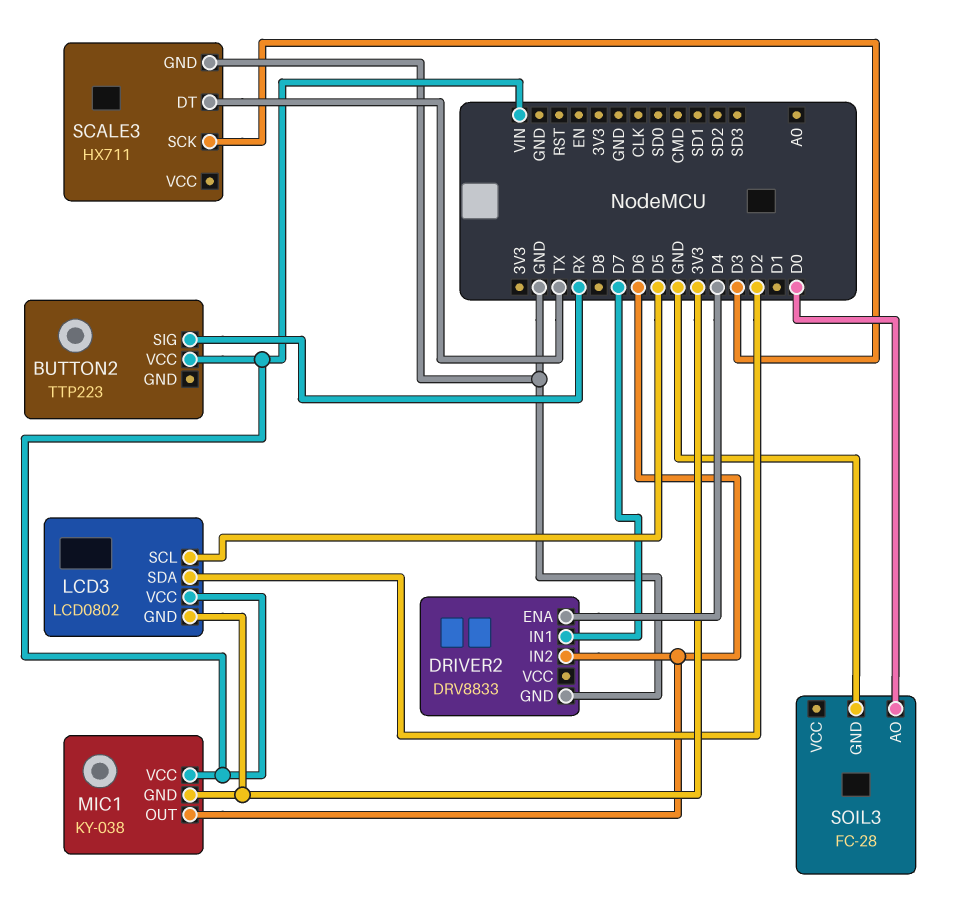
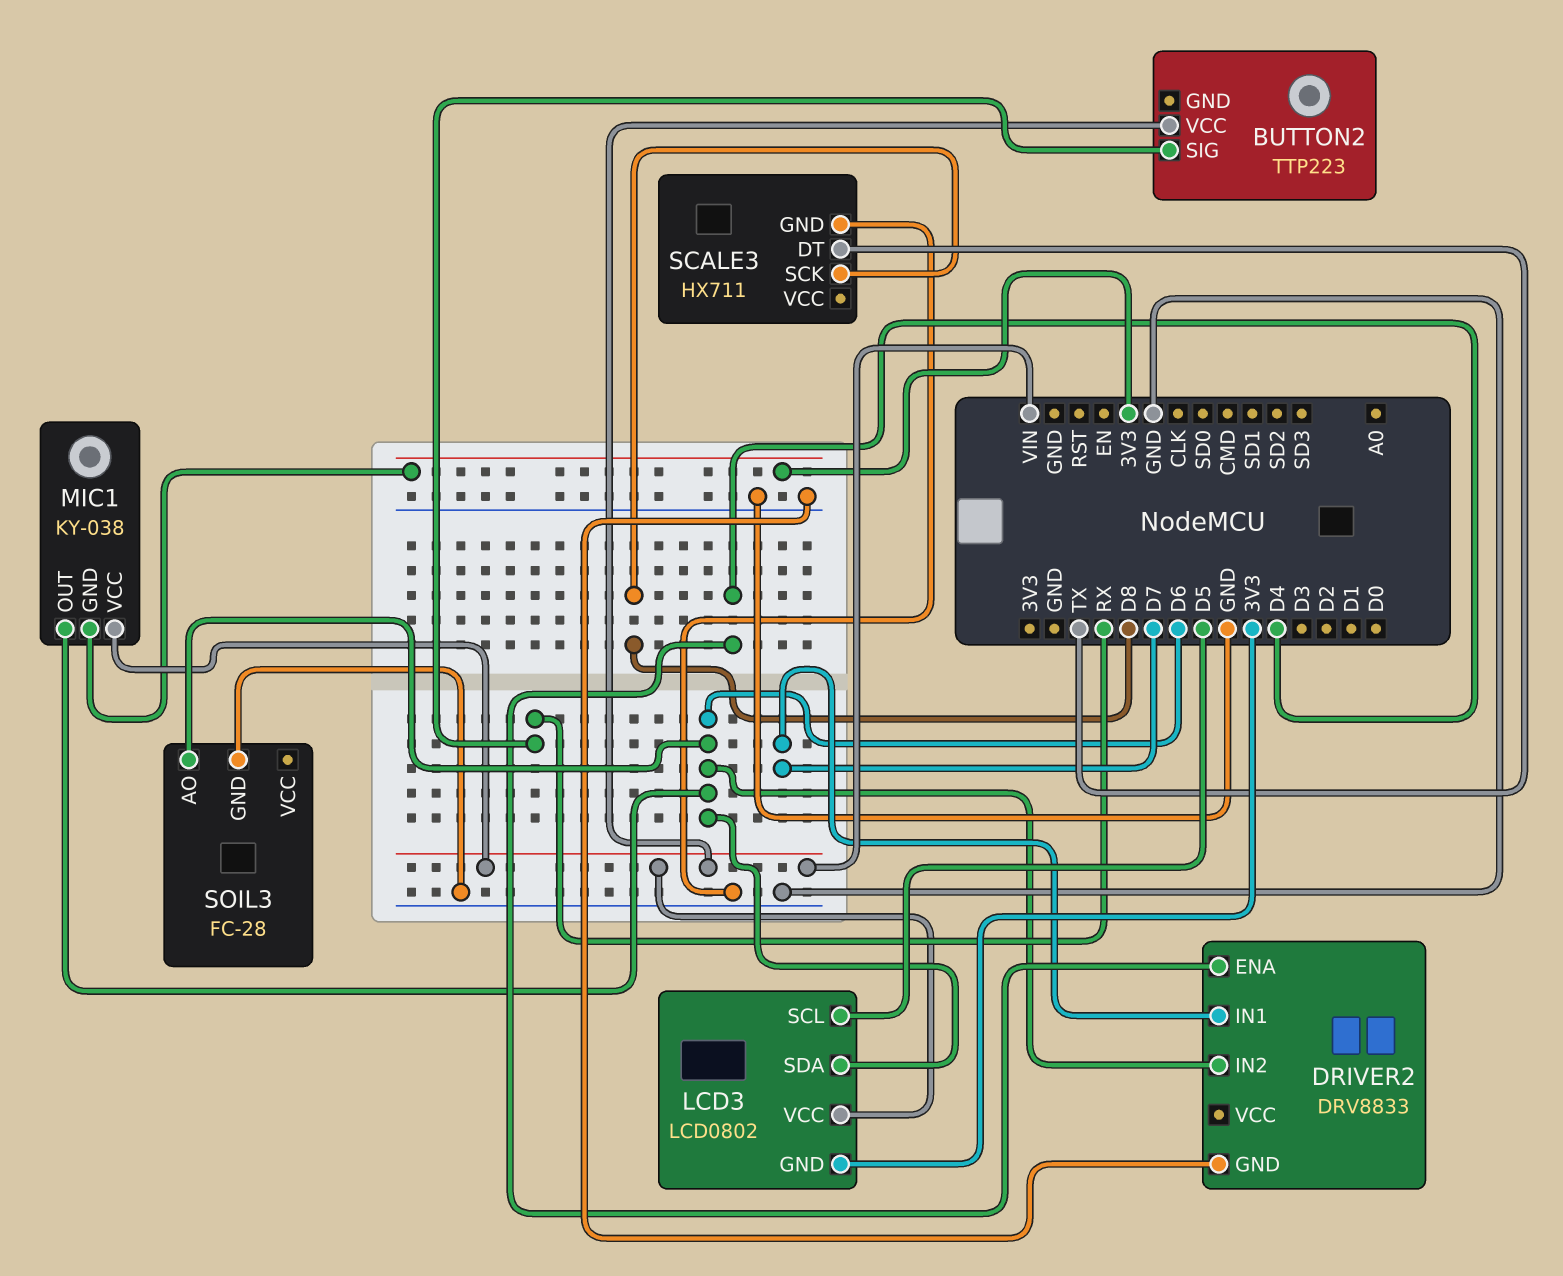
LCD3 pin SDA: D2 -> D6
SCALE3 pin SCK: D3 -> D8
SOIL3 pin AO: D0 -> D6

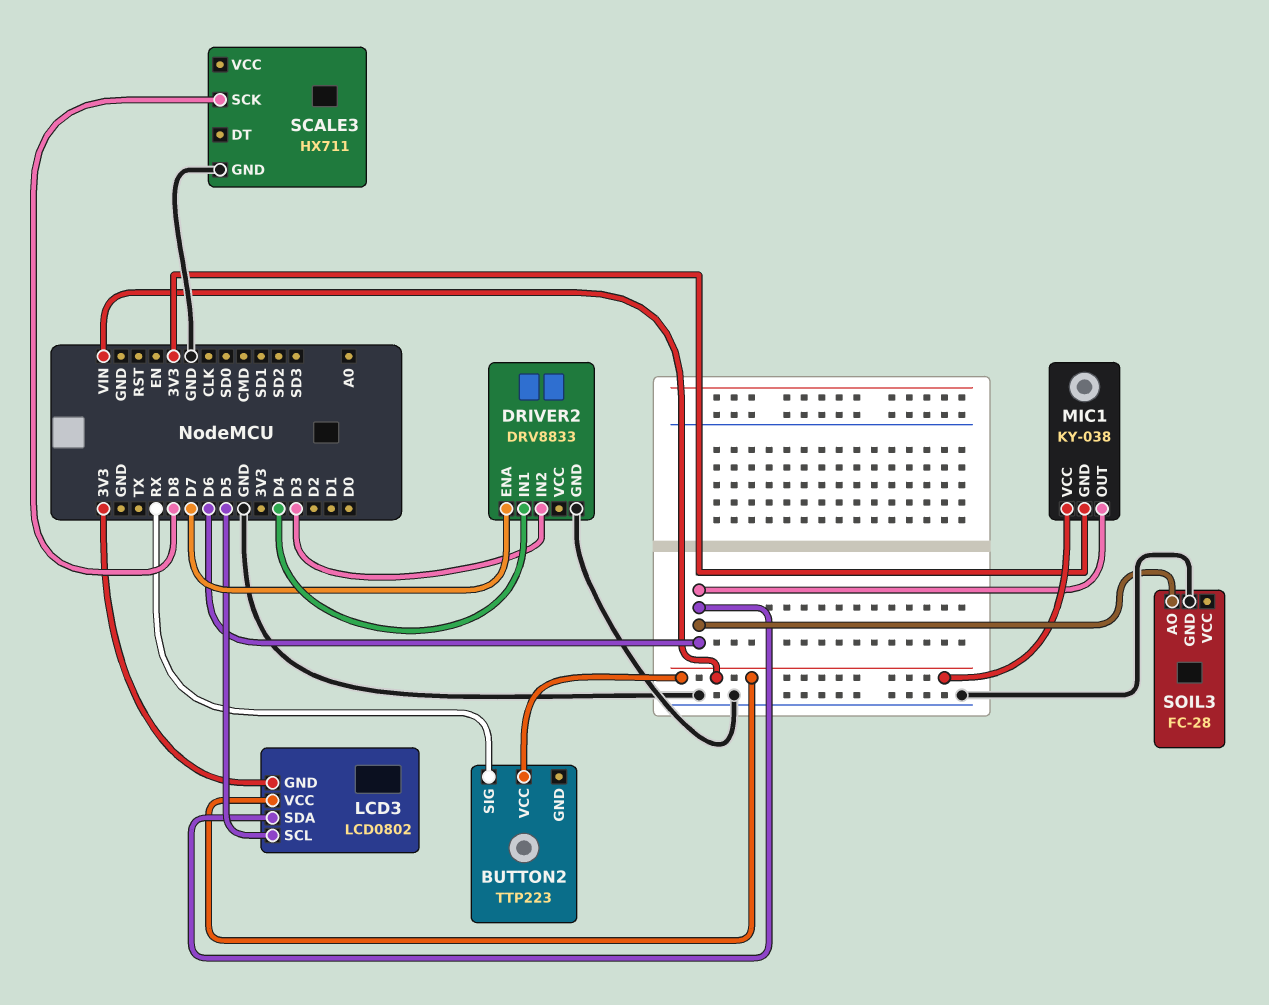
DRIVER2 pin ENA: D4 -> D7
DRIVER2 pin IN1: D7 -> D4
DRIVER2 pin IN2: D6 -> D3
SCALE3 pin DT: TX -> none

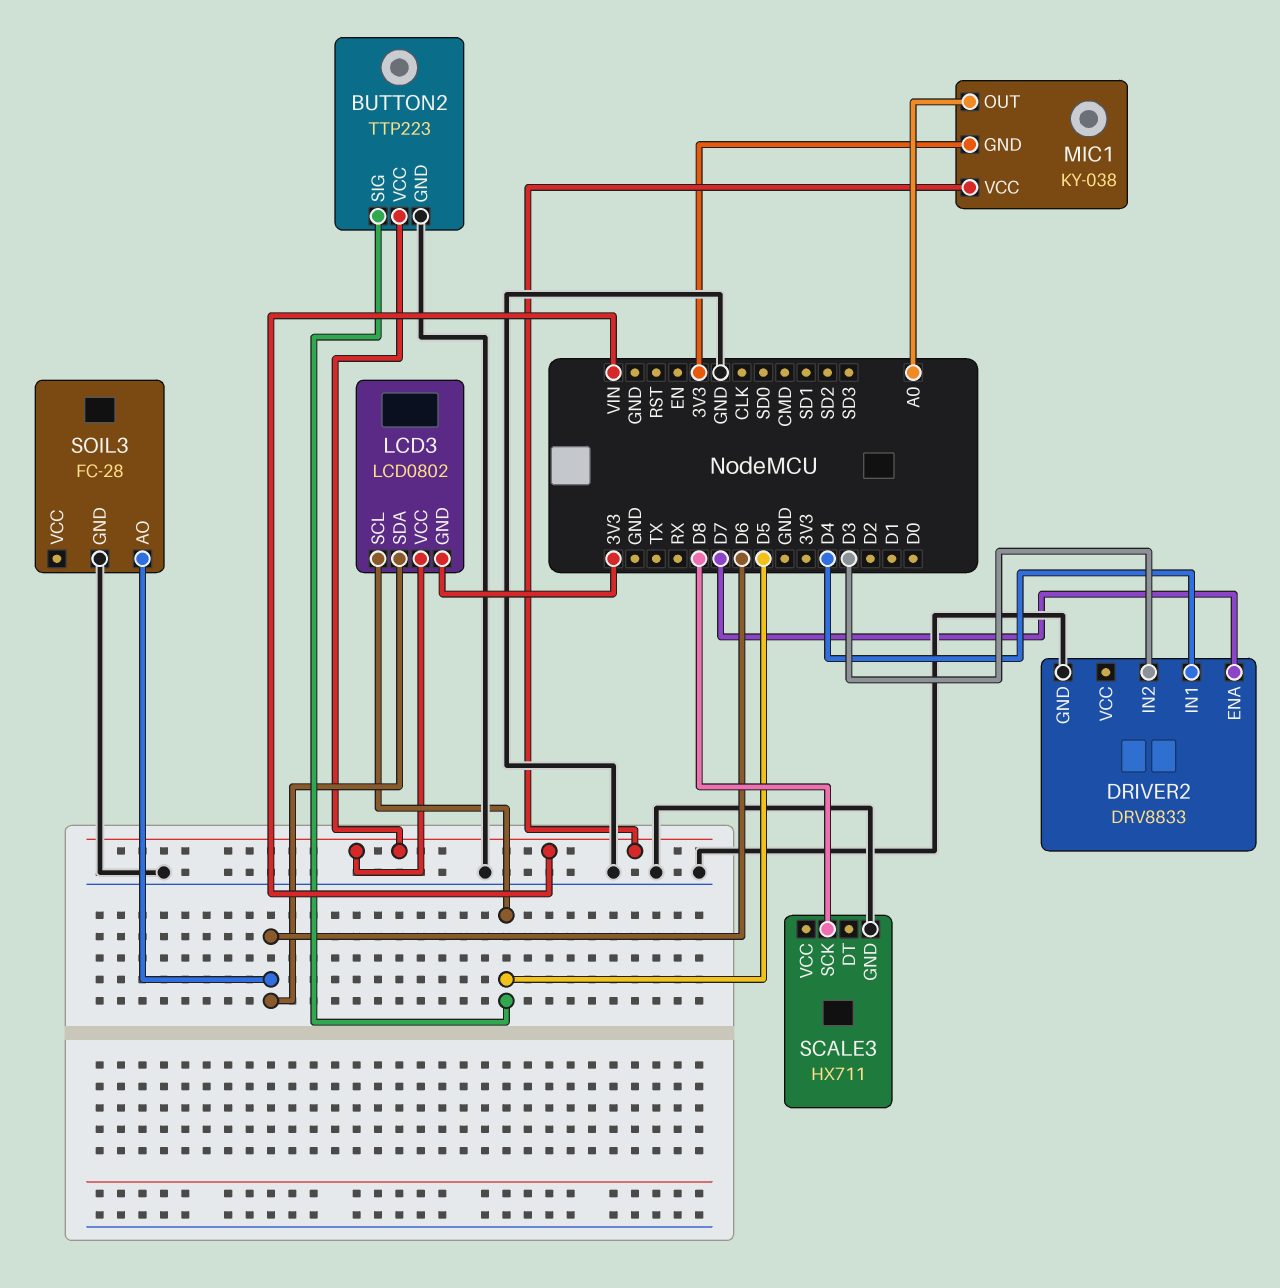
BUTTON2 pin GND: none -> GND
BUTTON2 pin SIG: RX -> D5
MIC1 pin OUT: D6 -> A0

